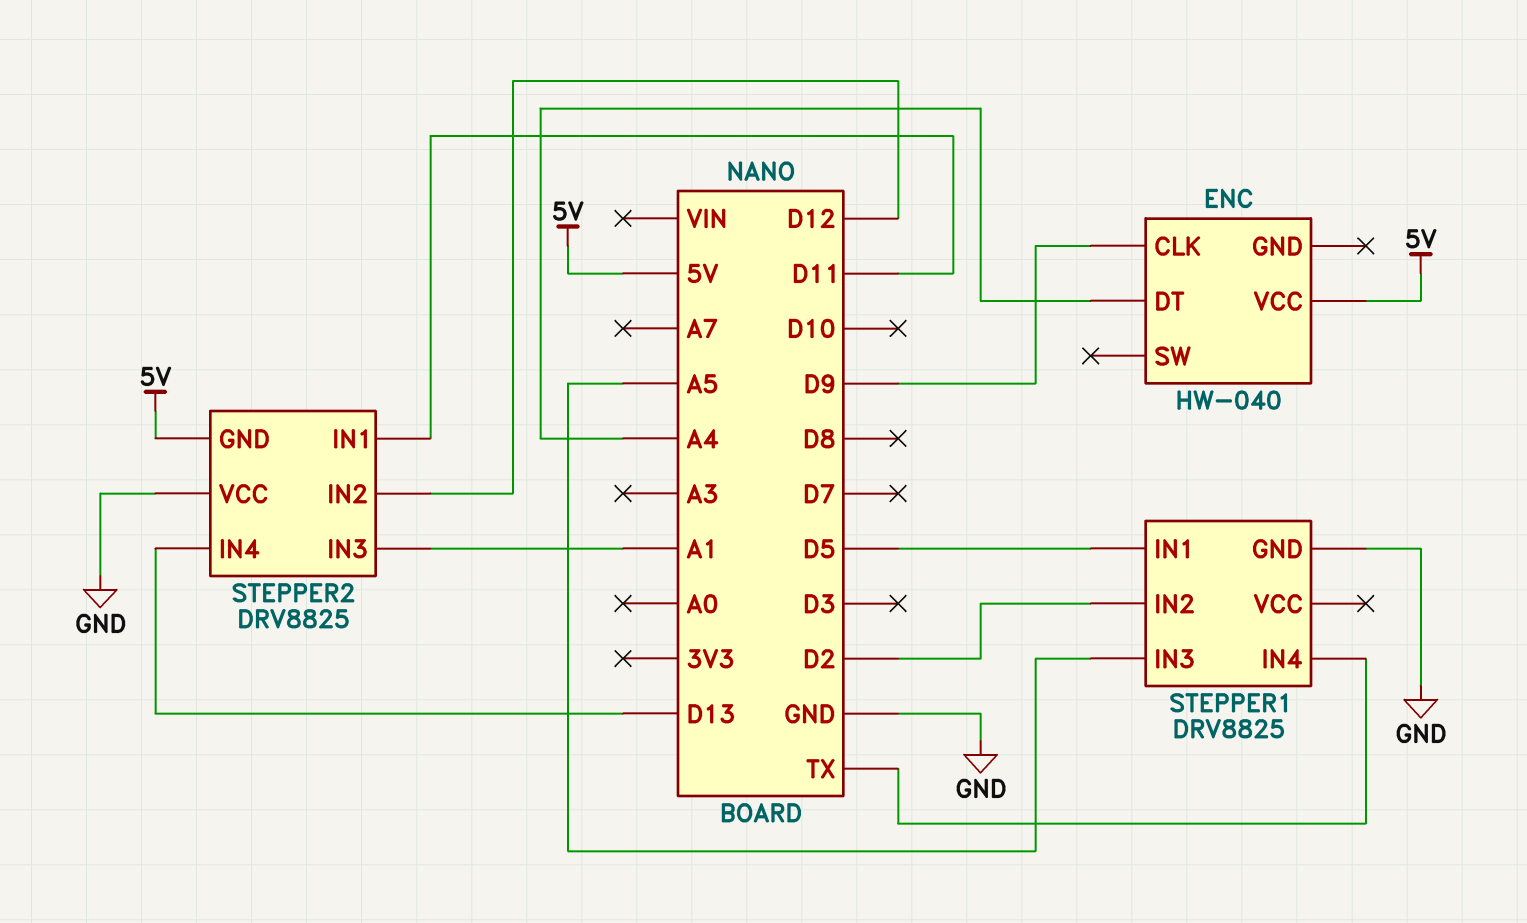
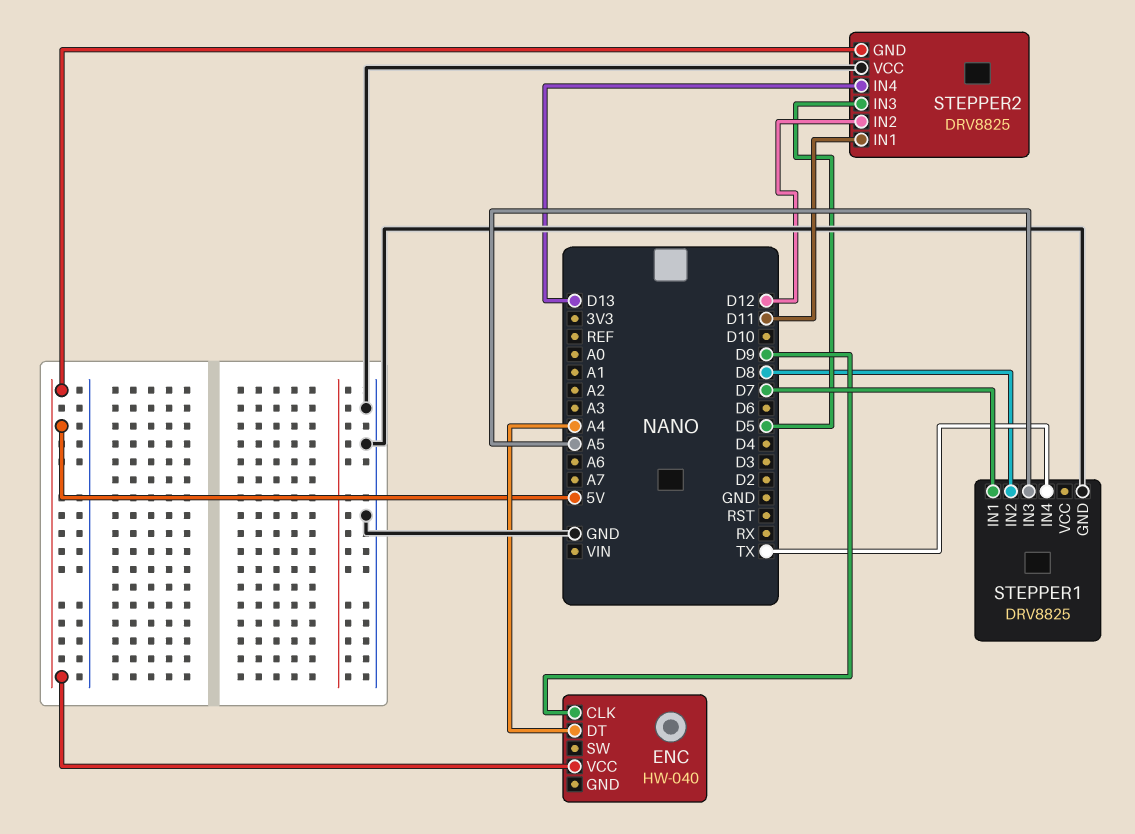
STEPPER1 pin IN1: D5 -> D7
STEPPER1 pin IN2: D2 -> D8
STEPPER2 pin IN3: A1 -> D5

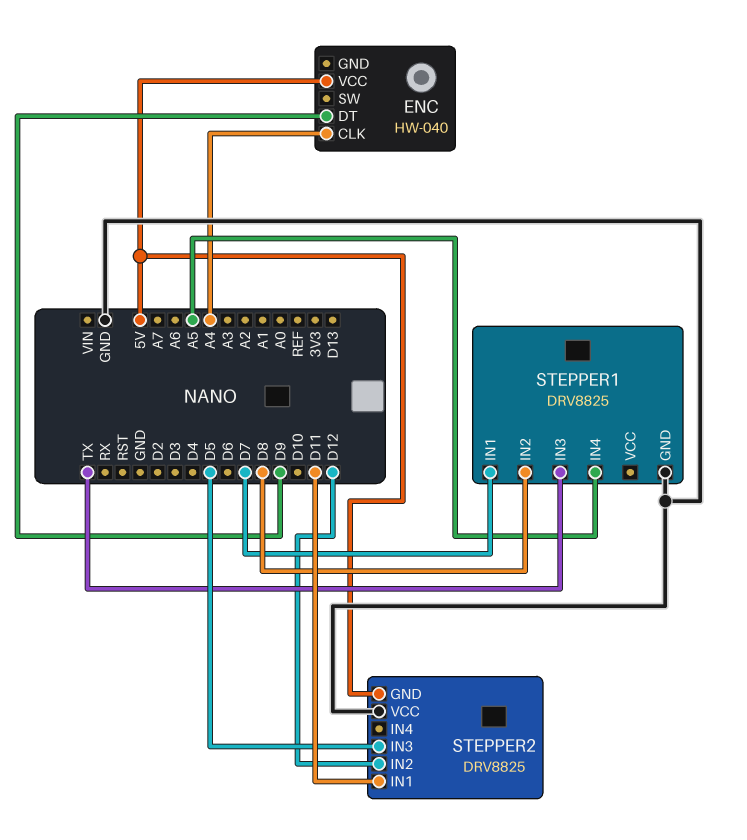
ENC pin CLK: D9 -> A4
ENC pin DT: A4 -> D9
STEPPER1 pin IN3: A5 -> TX
STEPPER1 pin IN4: TX -> A5
STEPPER2 pin IN4: D13 -> none

